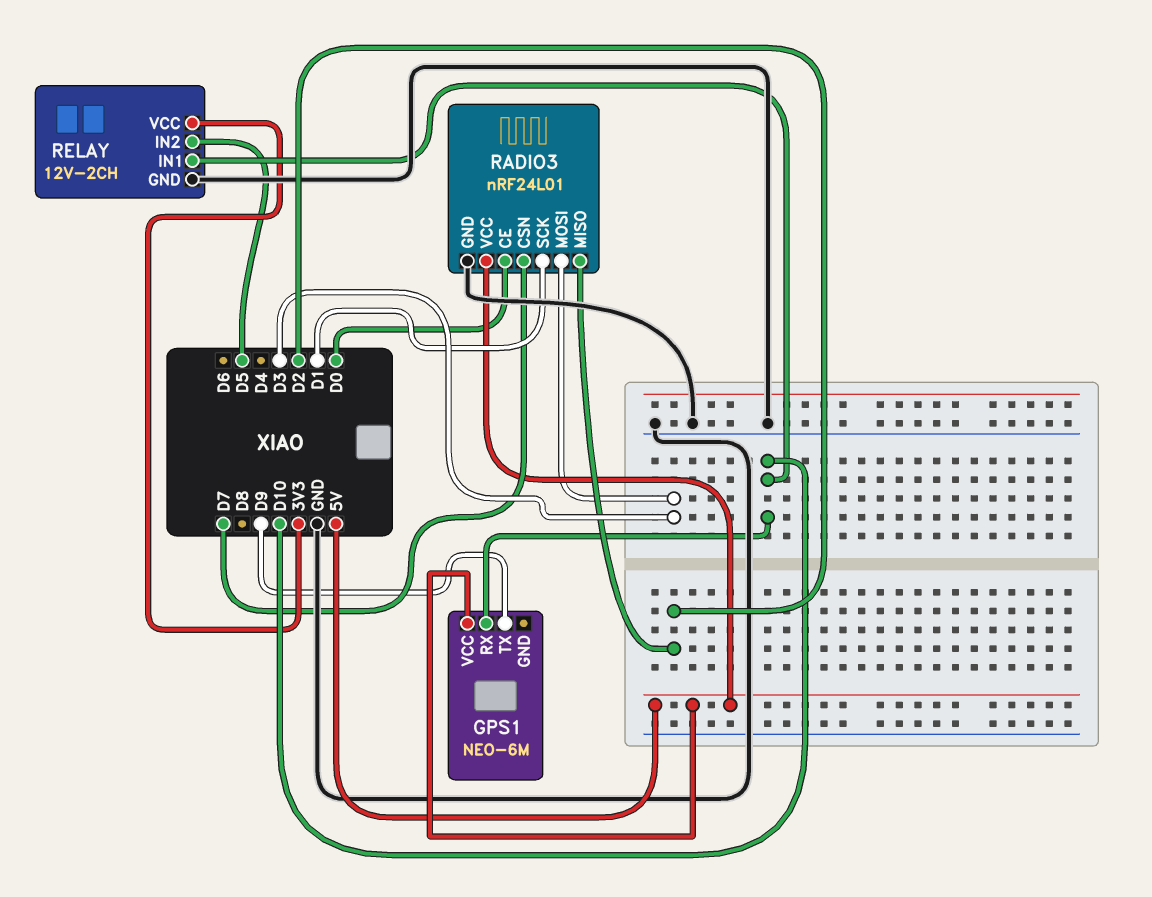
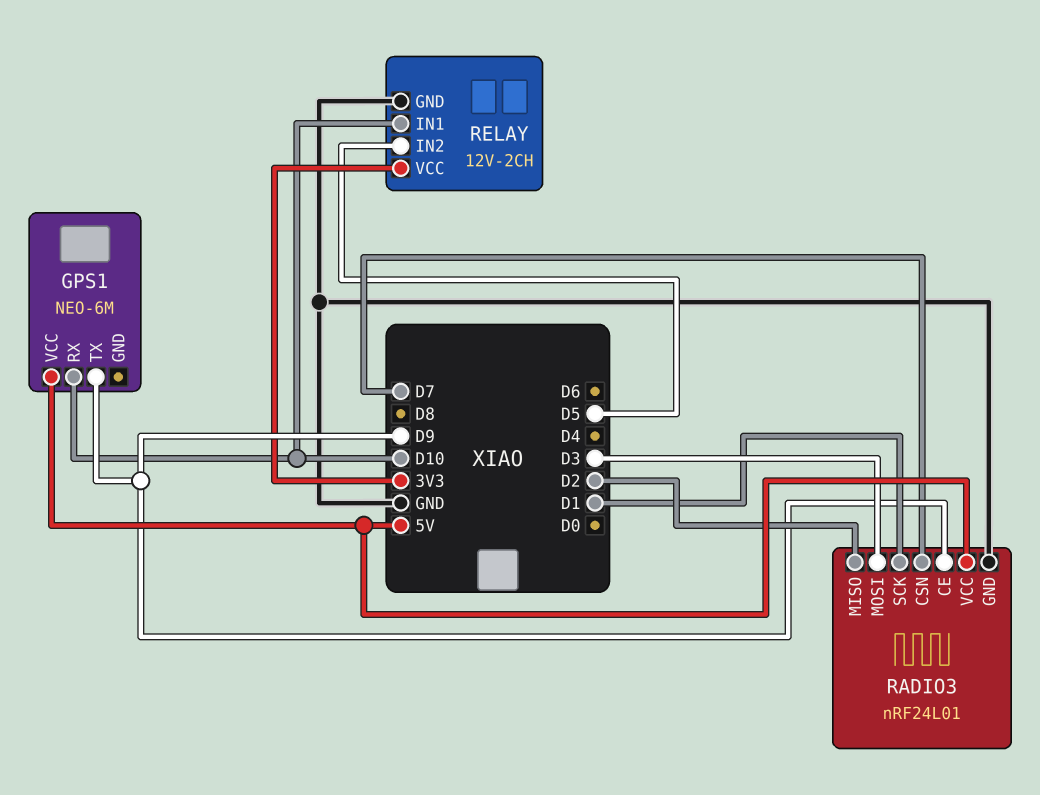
RADIO3 pin CE: D0 -> D9

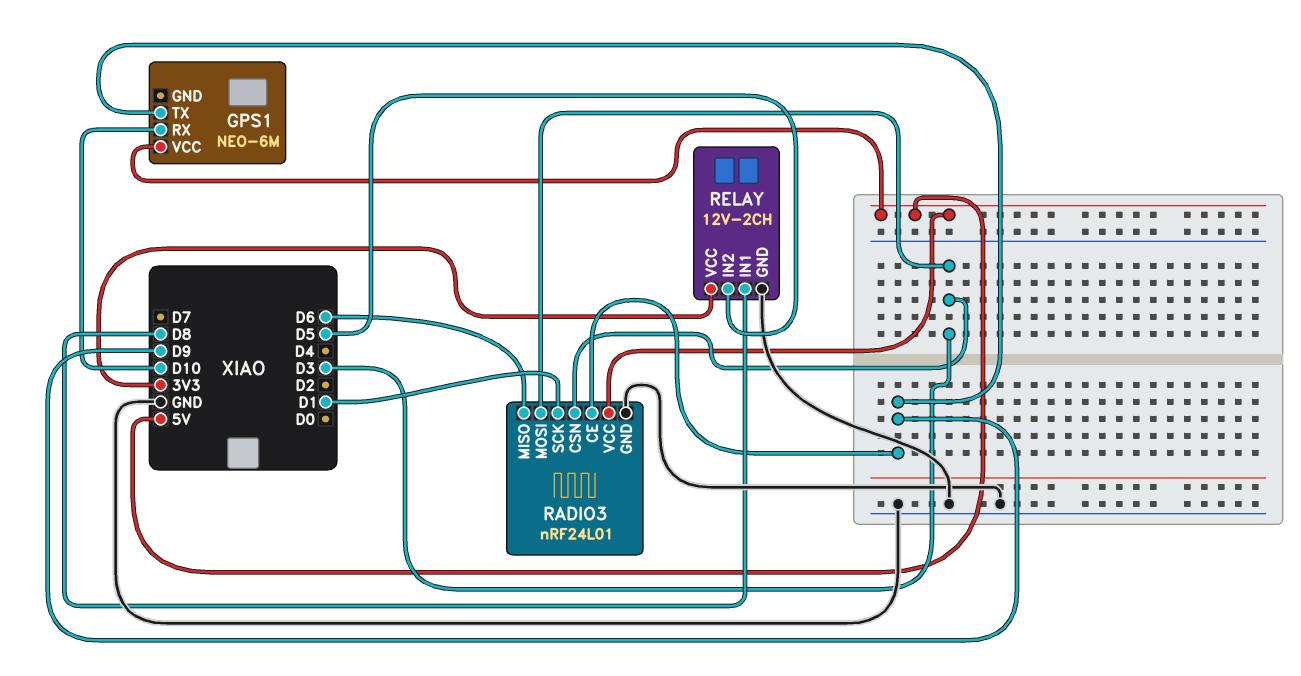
RADIO3 pin CSN: D7 -> D3
RADIO3 pin MISO: D2 -> D6
RELAY pin IN1: D10 -> D8

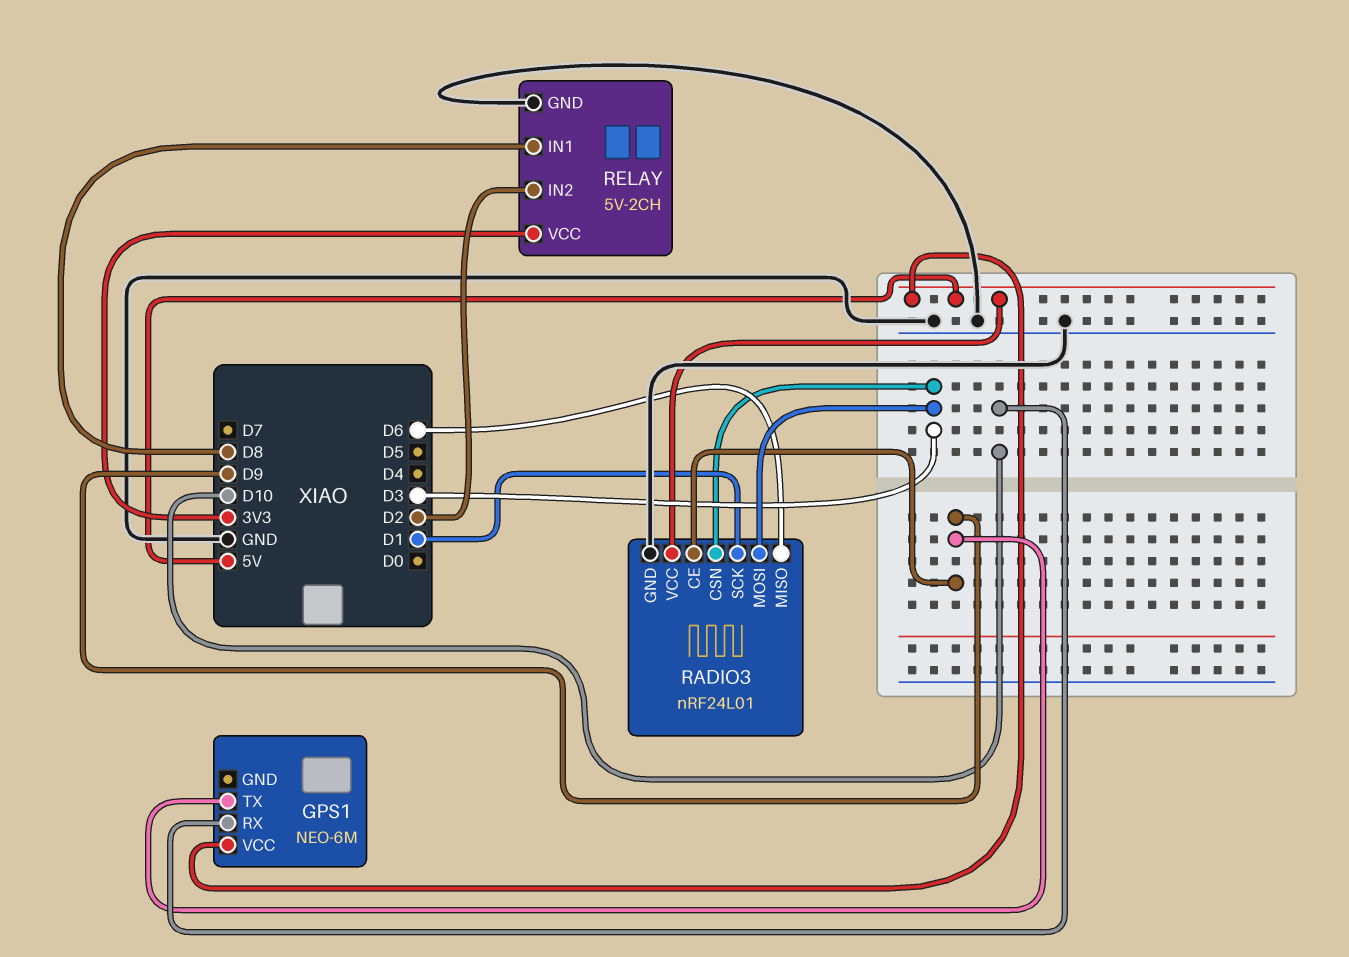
RELAY: 12V-2CH -> 5V-2CH
RELAY pin IN2: D5 -> D2

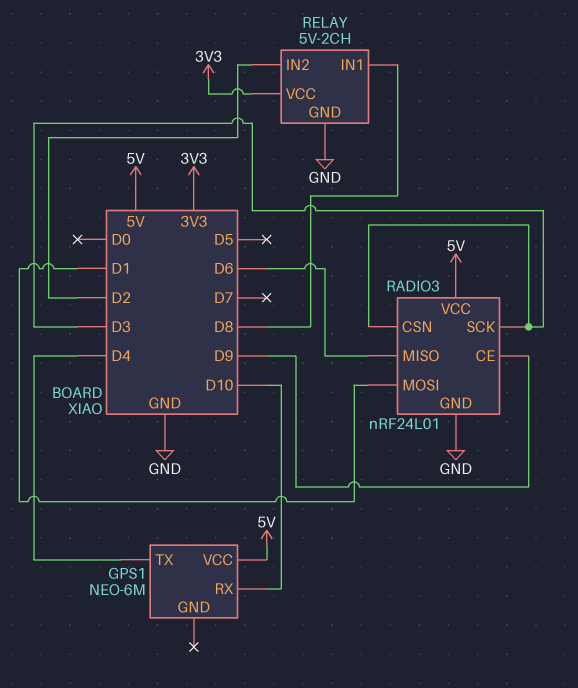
GPS1 pin TX: D9 -> D4
RADIO3 pin MOSI: D3 -> D1
RADIO3 pin SCK: D1 -> D3

